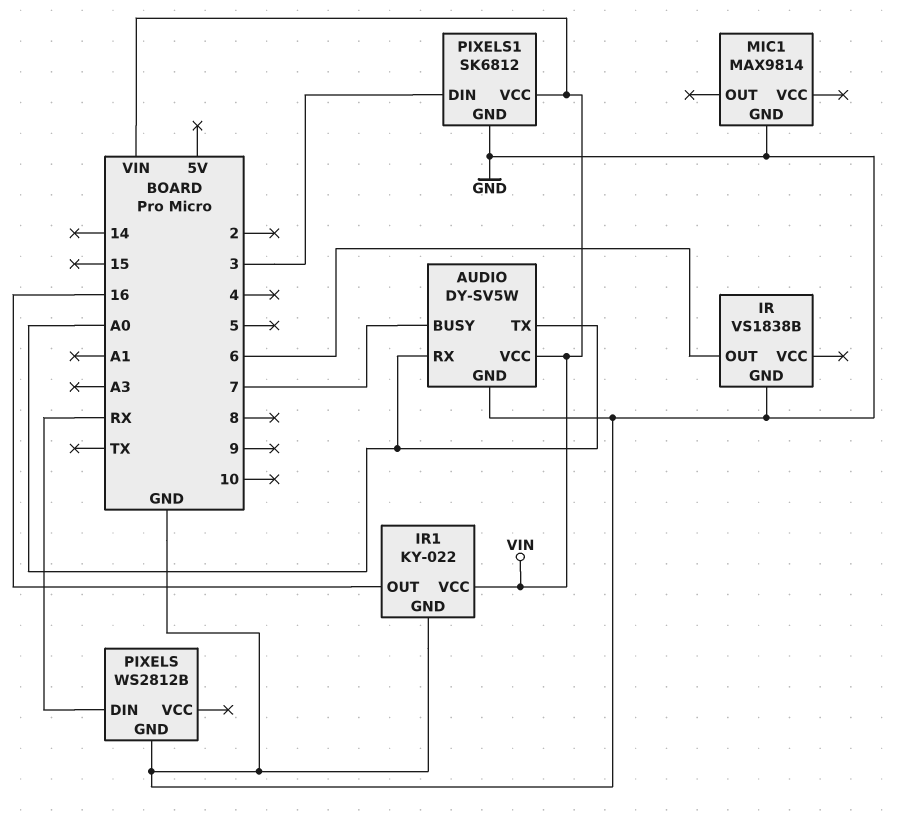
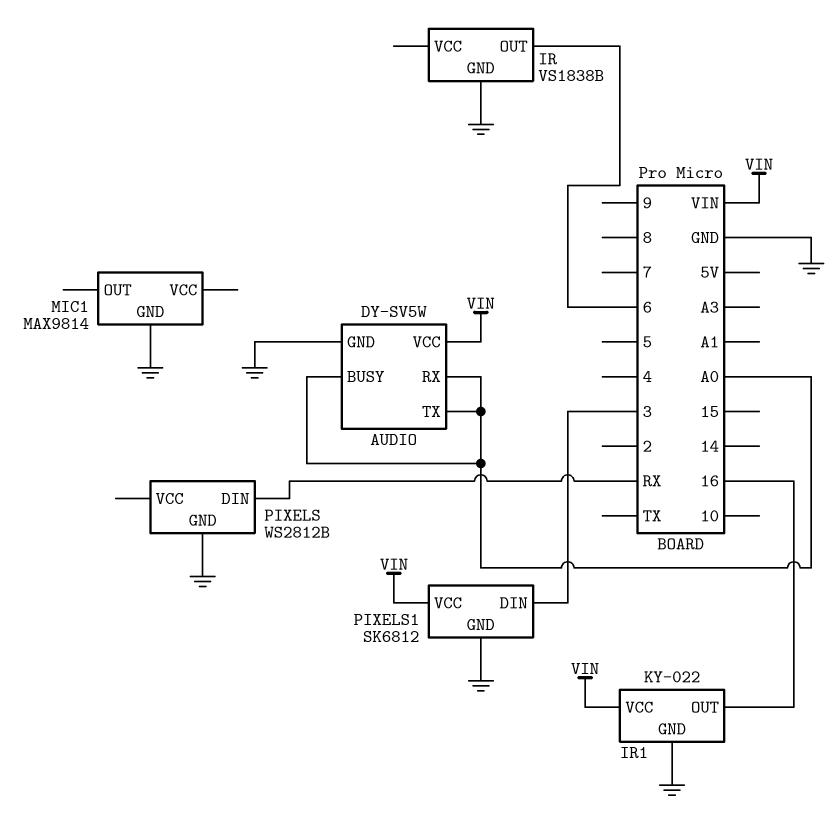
AUDIO pin BUSY: 7 -> A0

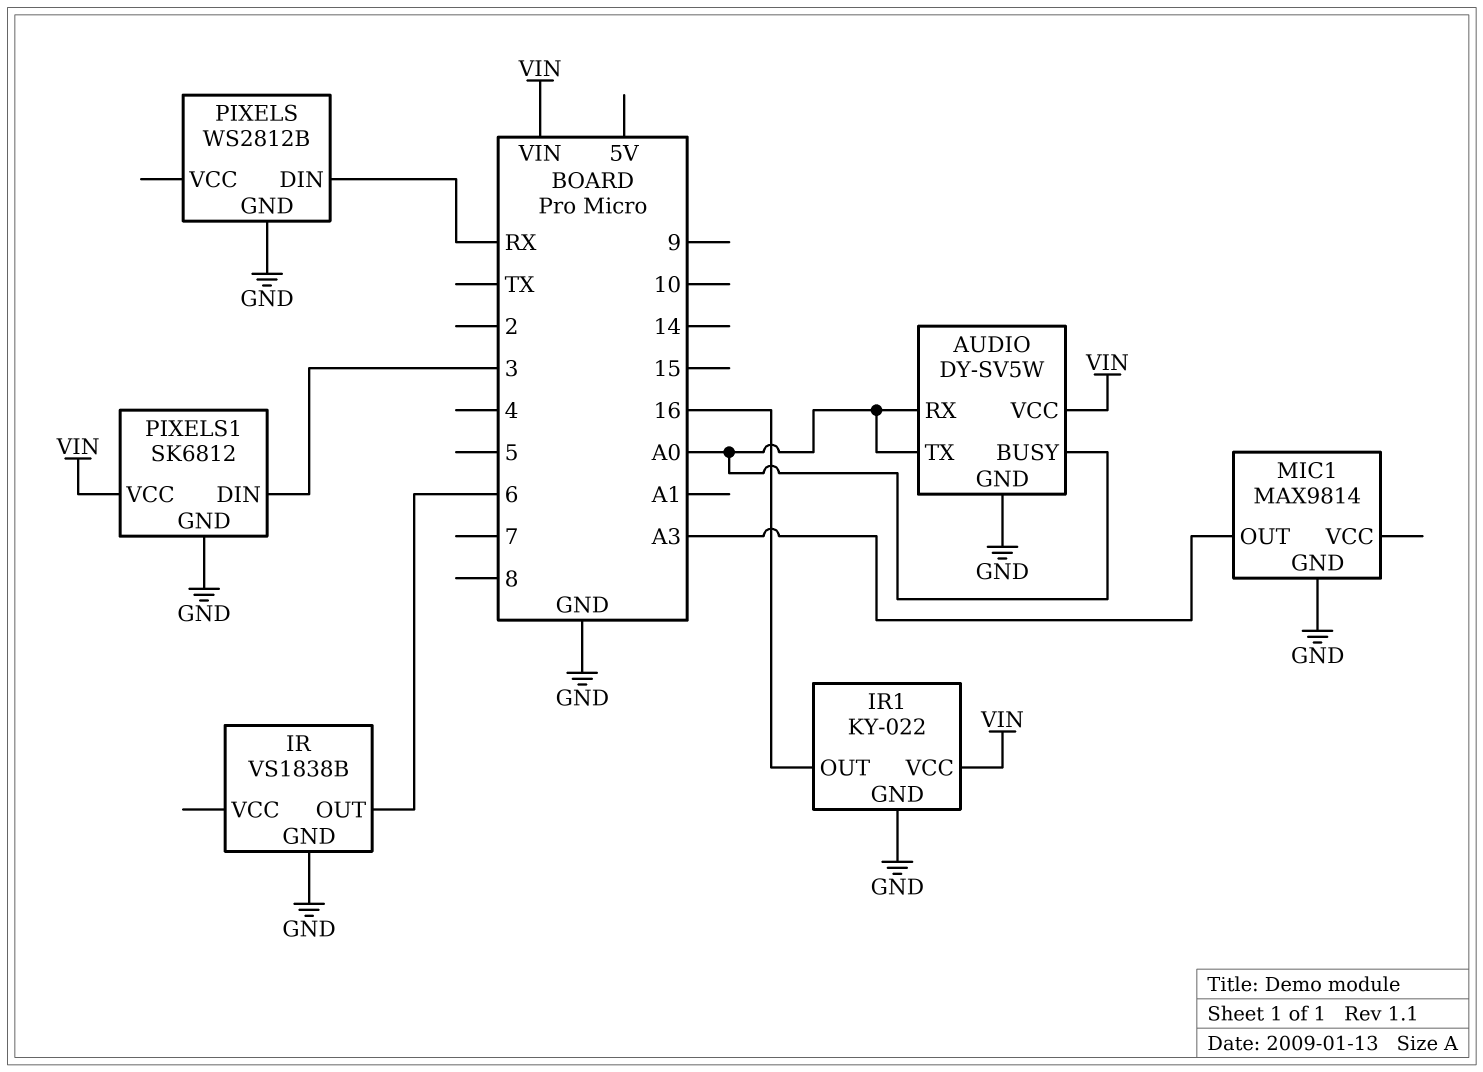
MIC1 pin OUT: none -> A3

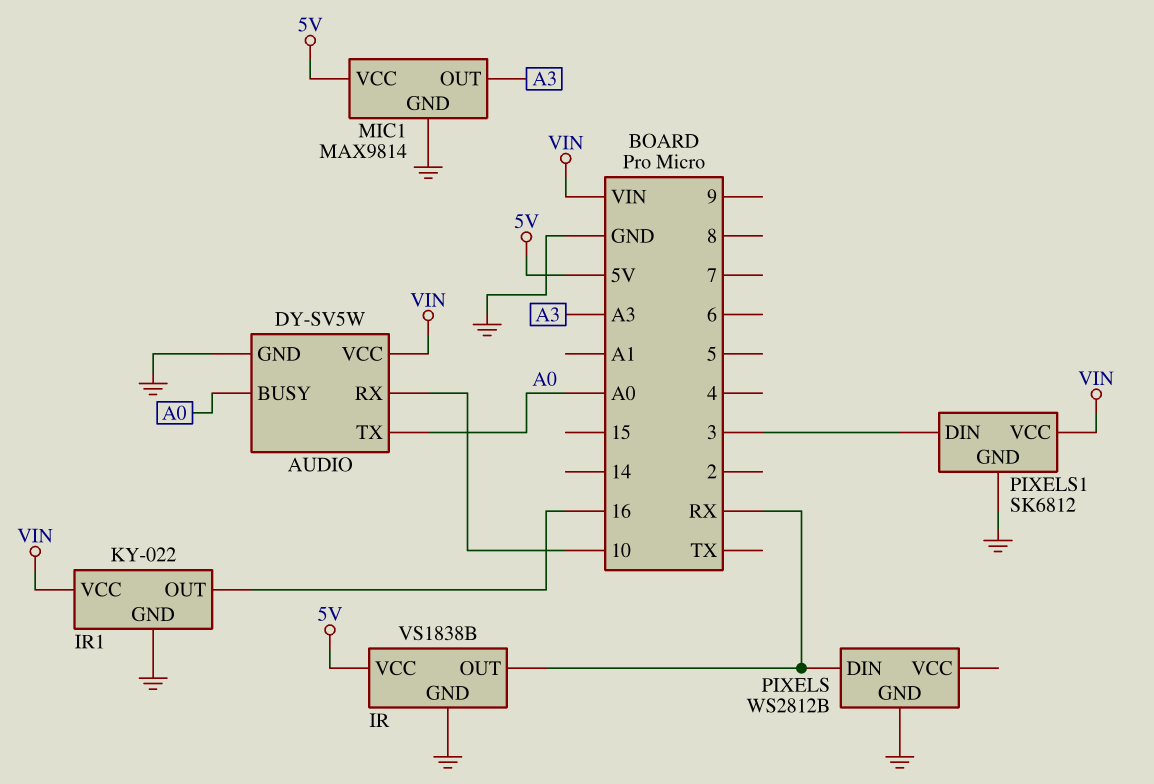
AUDIO pin RX: A0 -> 10
IR pin OUT: 6 -> RX
IR pin VCC: none -> 5V
MIC1 pin VCC: none -> 5V

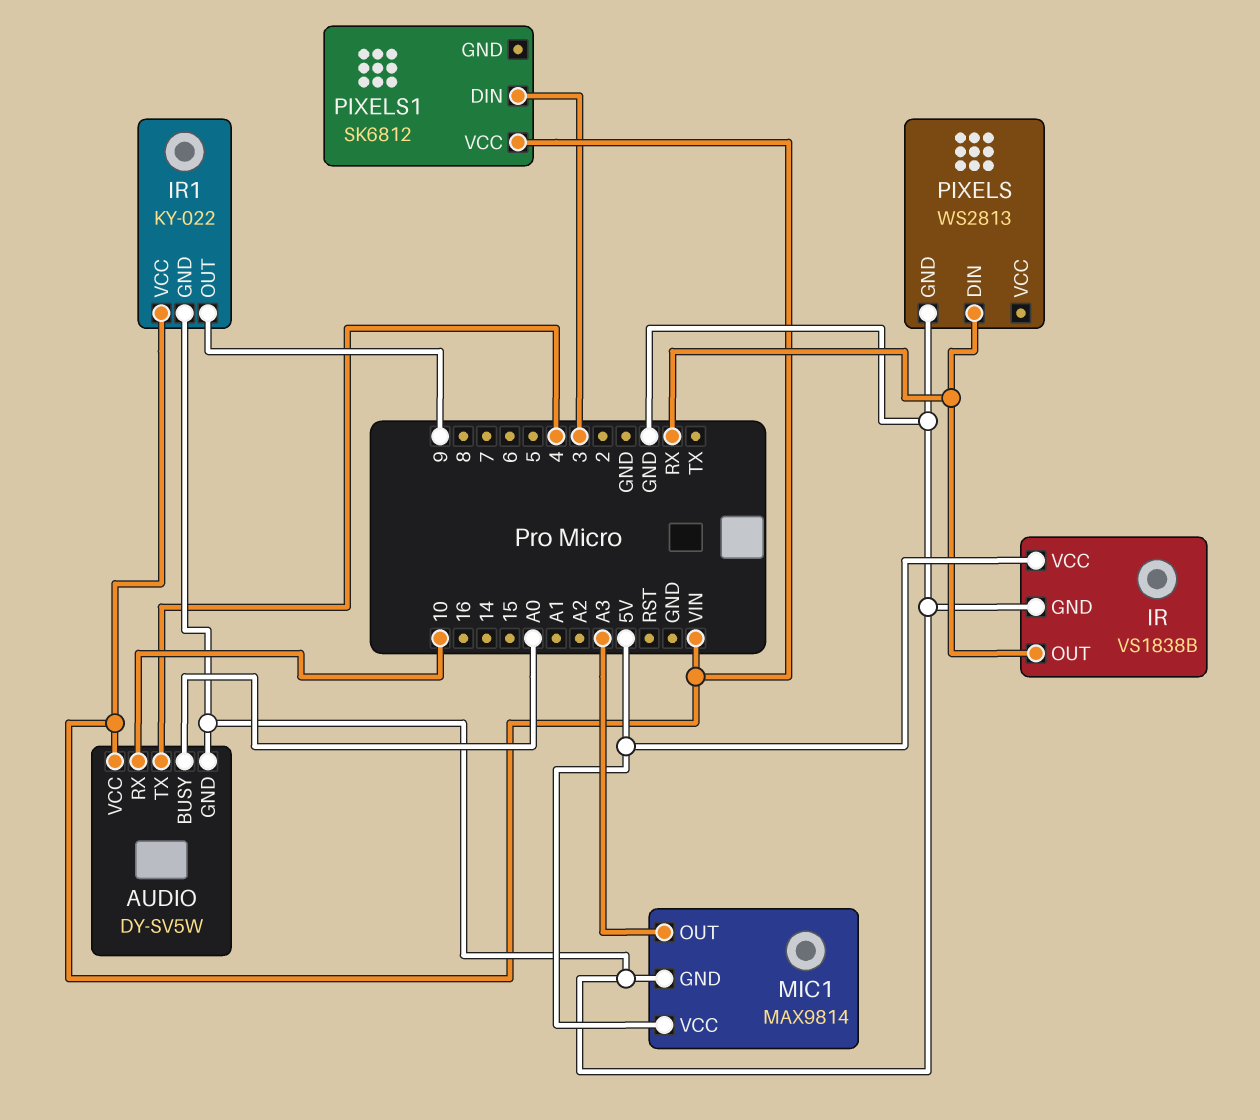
AUDIO pin TX: A0 -> 4
IR1 pin OUT: 16 -> 9
PIXELS: WS2812B -> WS2813
PIXELS1 pin GND: GND -> none

